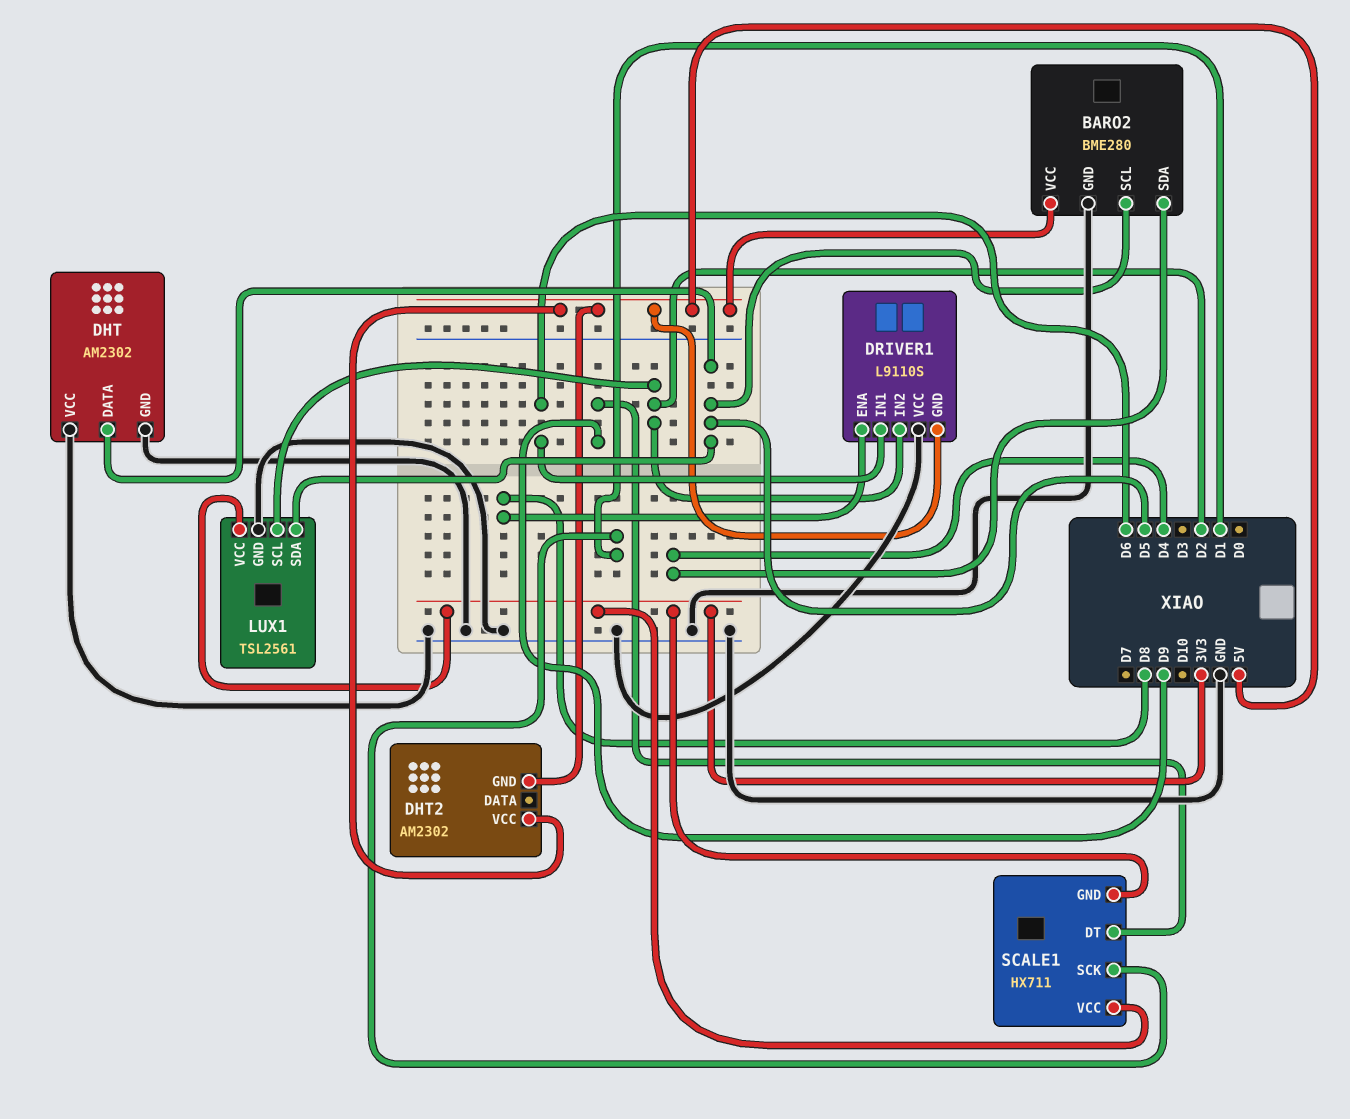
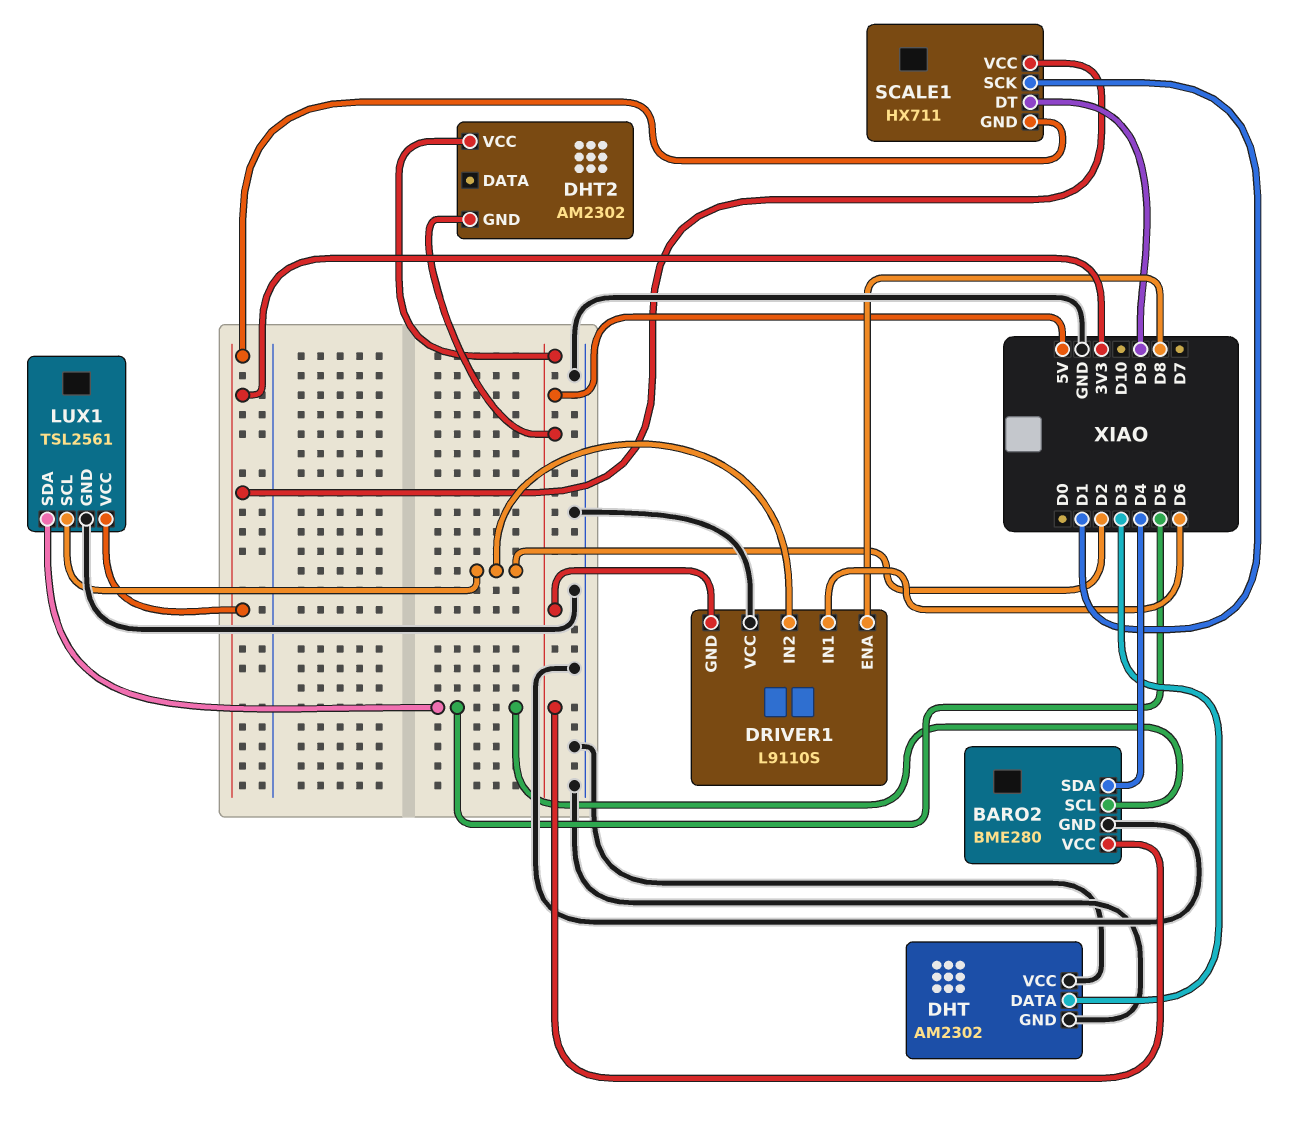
DHT pin DATA: D5 -> D3

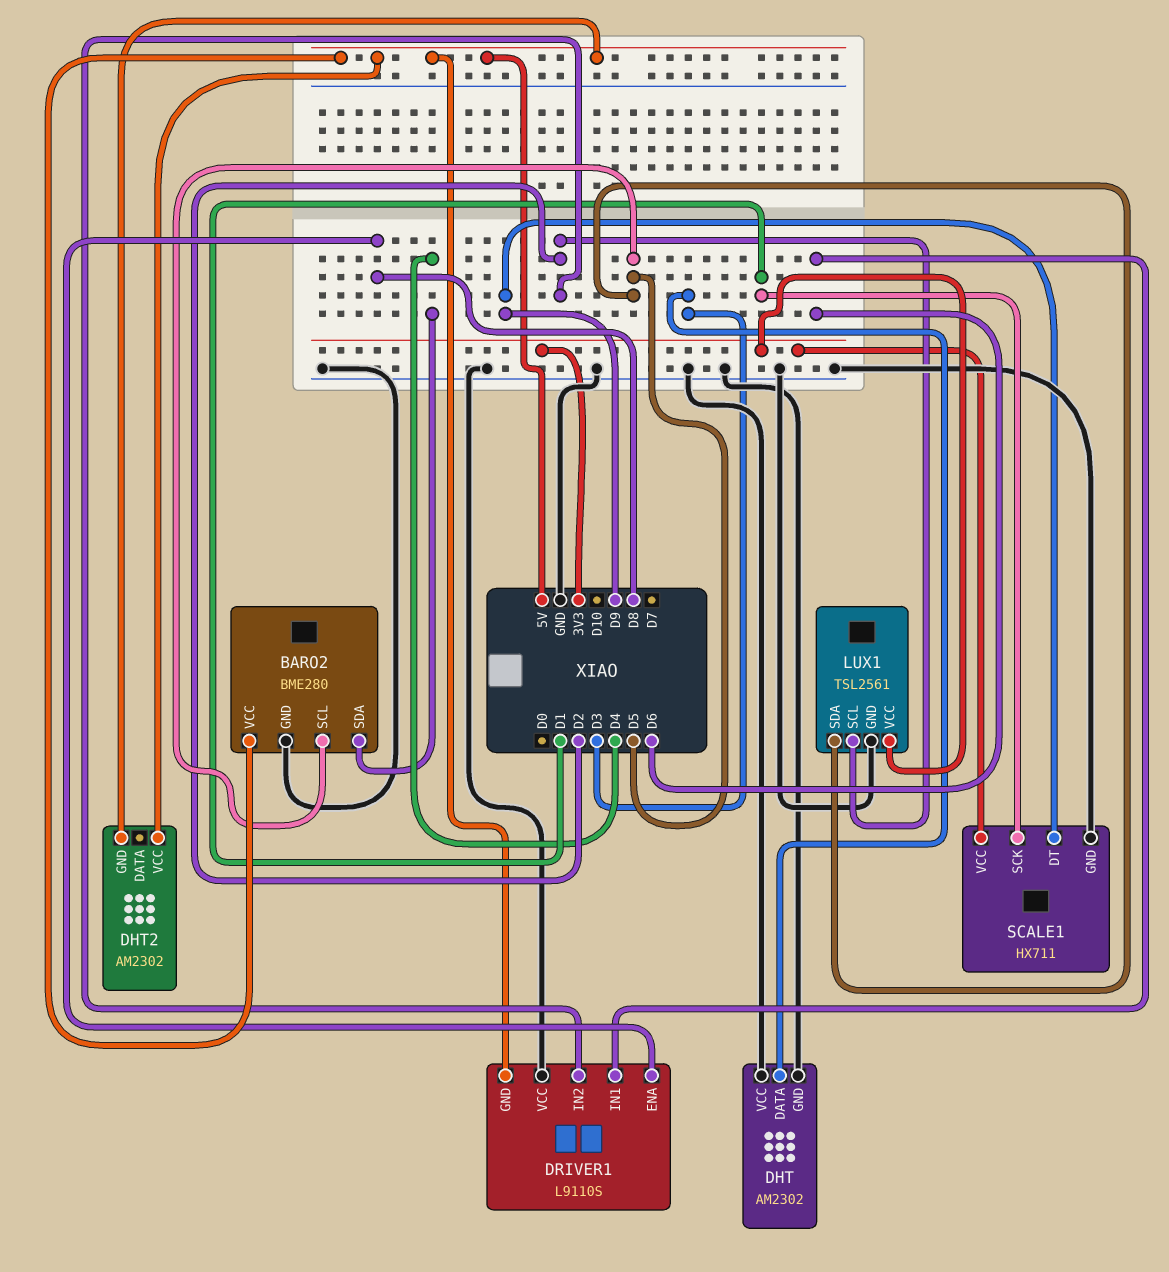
SCALE1 pin GND: 3V3 -> GND

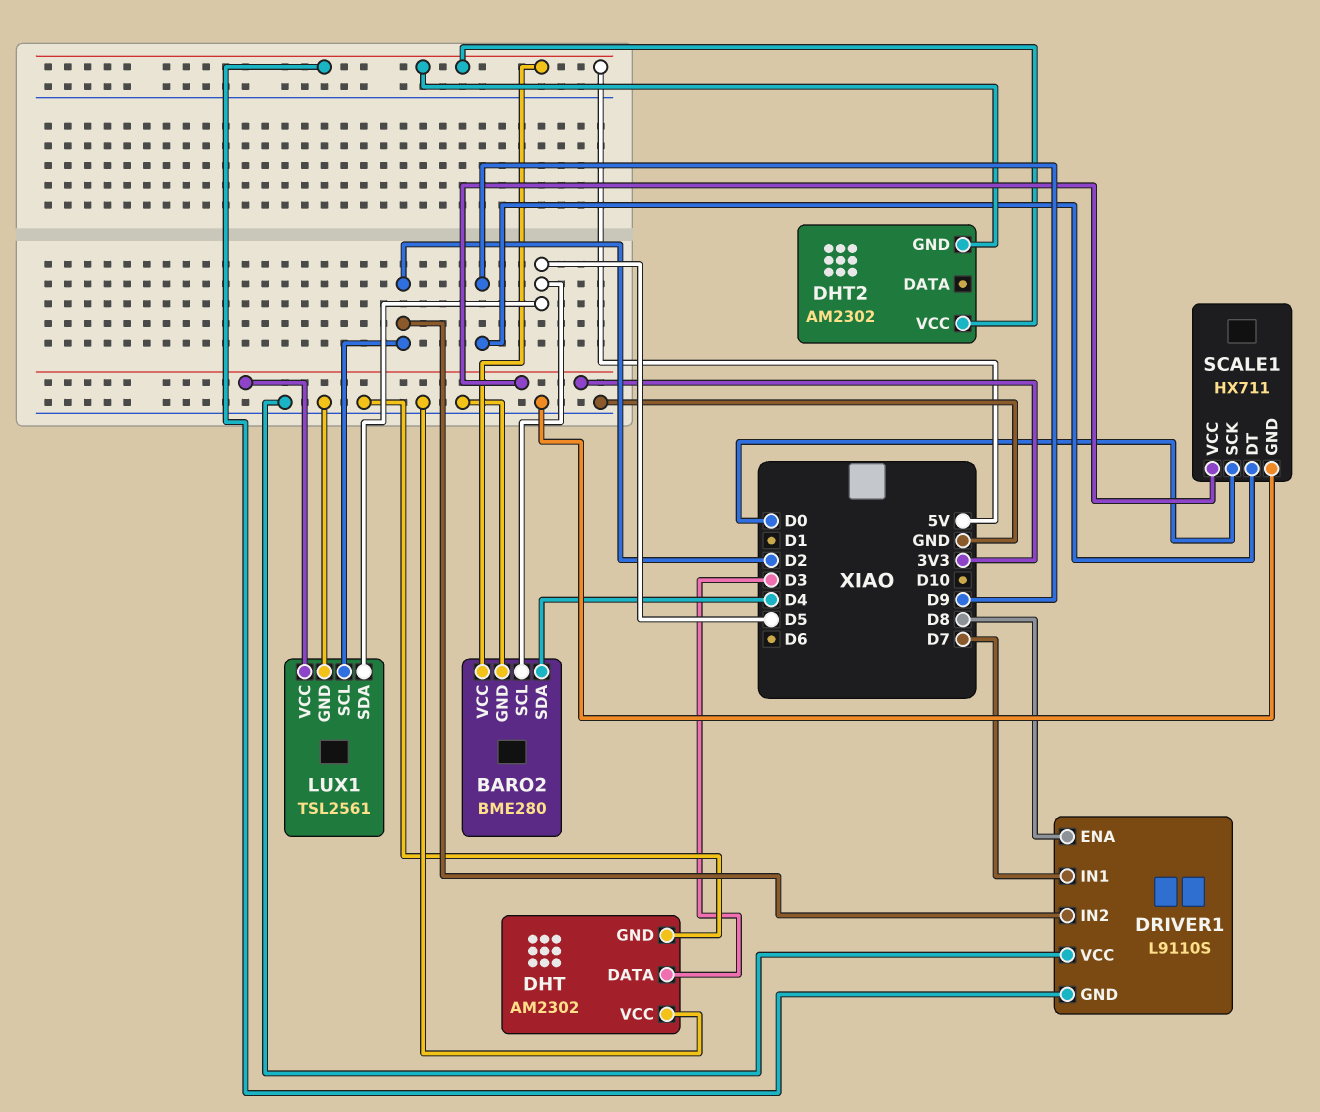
DRIVER1 pin IN1: D6 -> D7
SCALE1 pin SCK: D1 -> D0

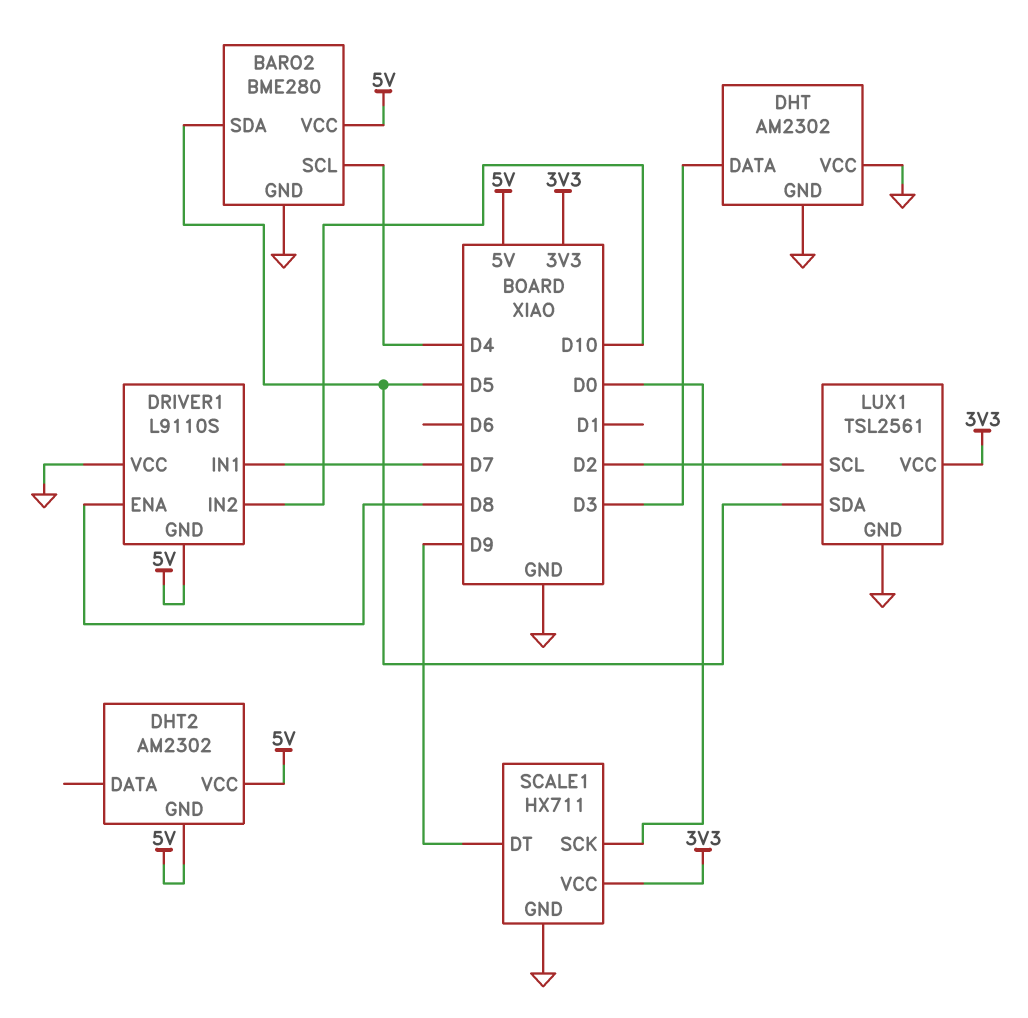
BARO2 pin SCL: D5 -> D4
BARO2 pin SDA: D4 -> D5
DRIVER1 pin IN2: D2 -> D10

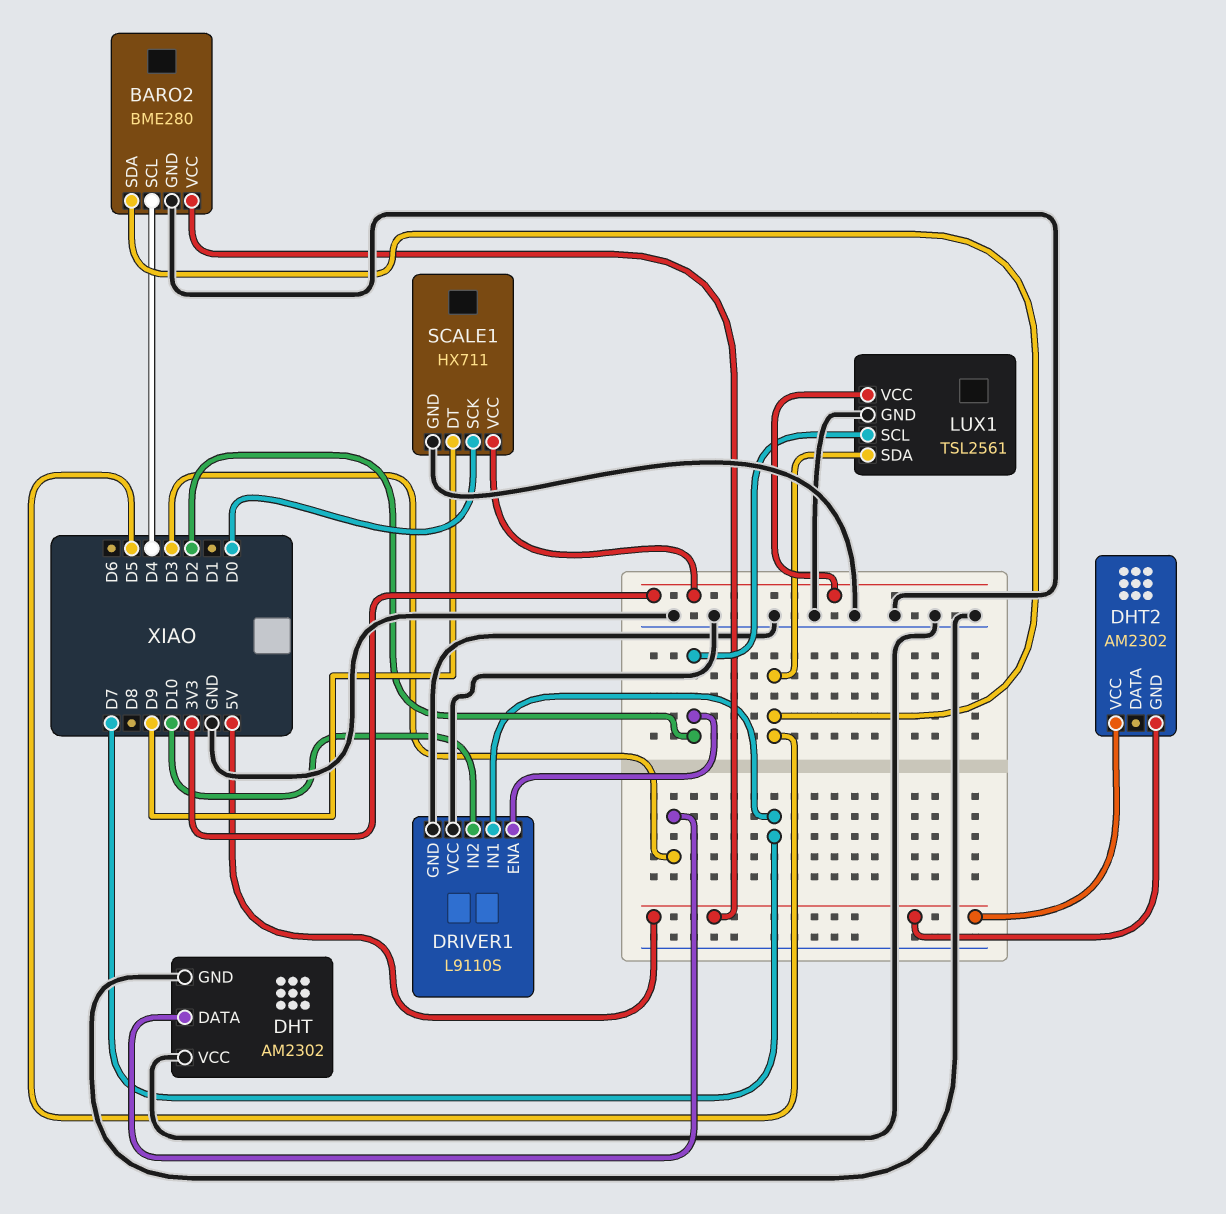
DRIVER1 pin ENA: D8 -> D2
DRIVER1 pin GND: 5V -> GND

